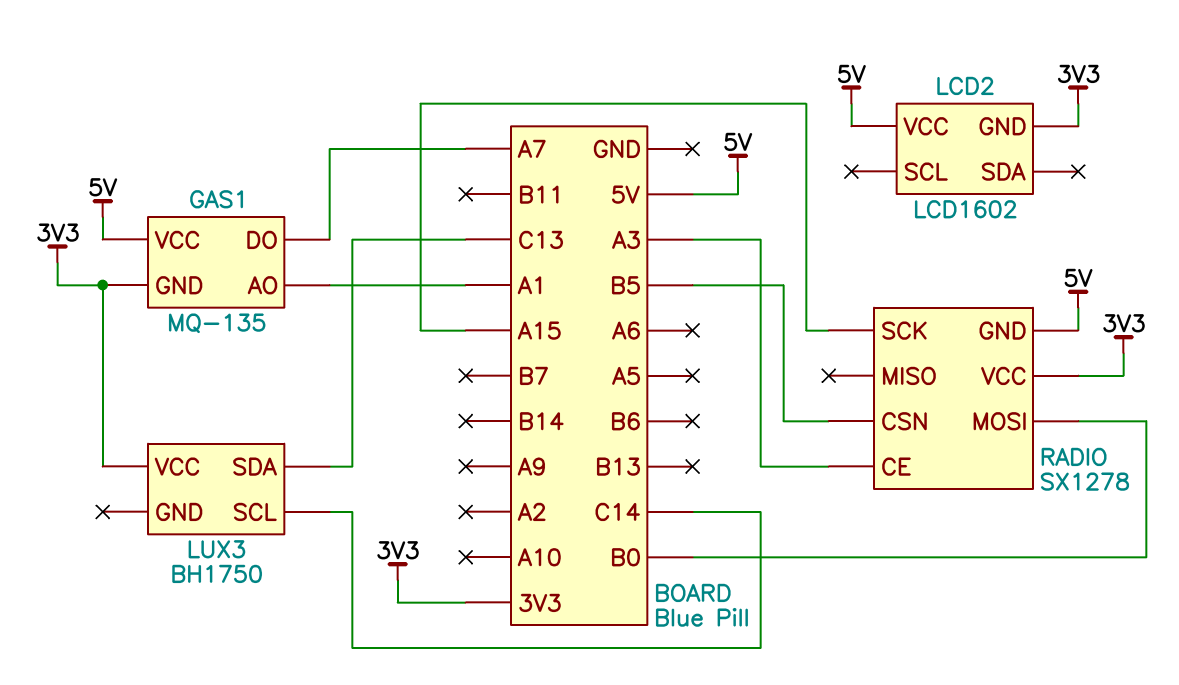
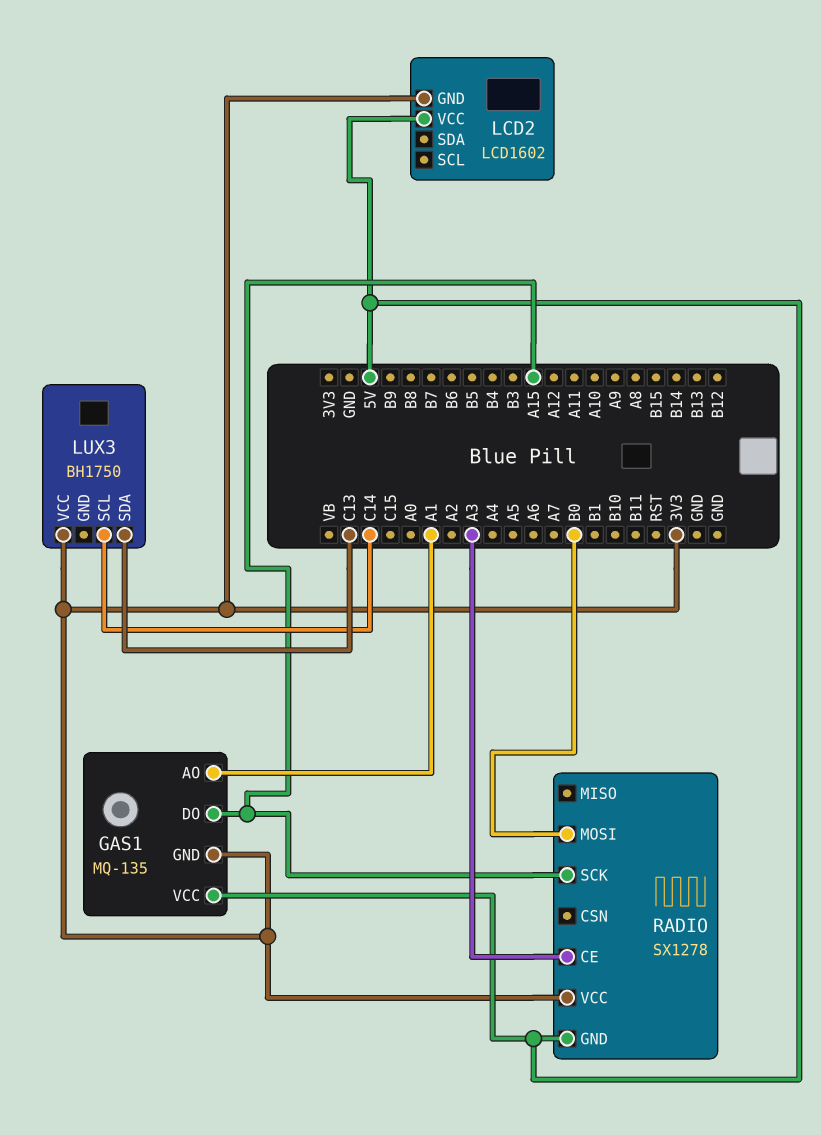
GAS1 pin DO: A7 -> A15
RADIO pin CSN: B5 -> none

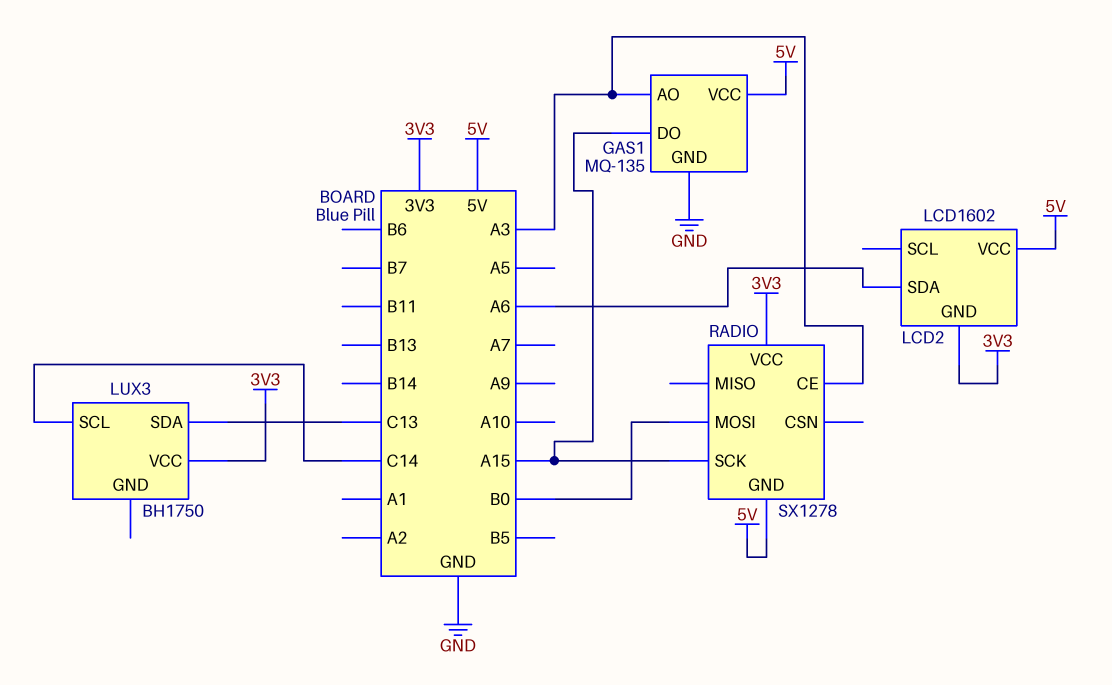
GAS1 pin AO: A1 -> A3
GAS1 pin GND: 3V3 -> GND
LCD2 pin SDA: none -> A6

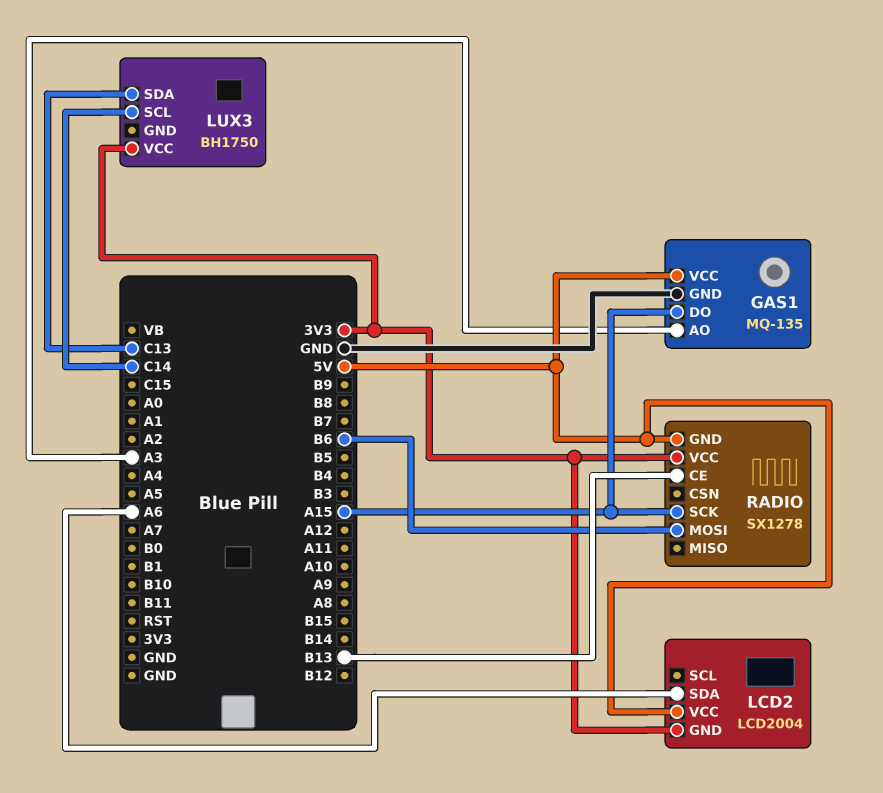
LCD2: LCD1602 -> LCD2004
RADIO pin CE: A3 -> B13
RADIO pin MOSI: B0 -> B6

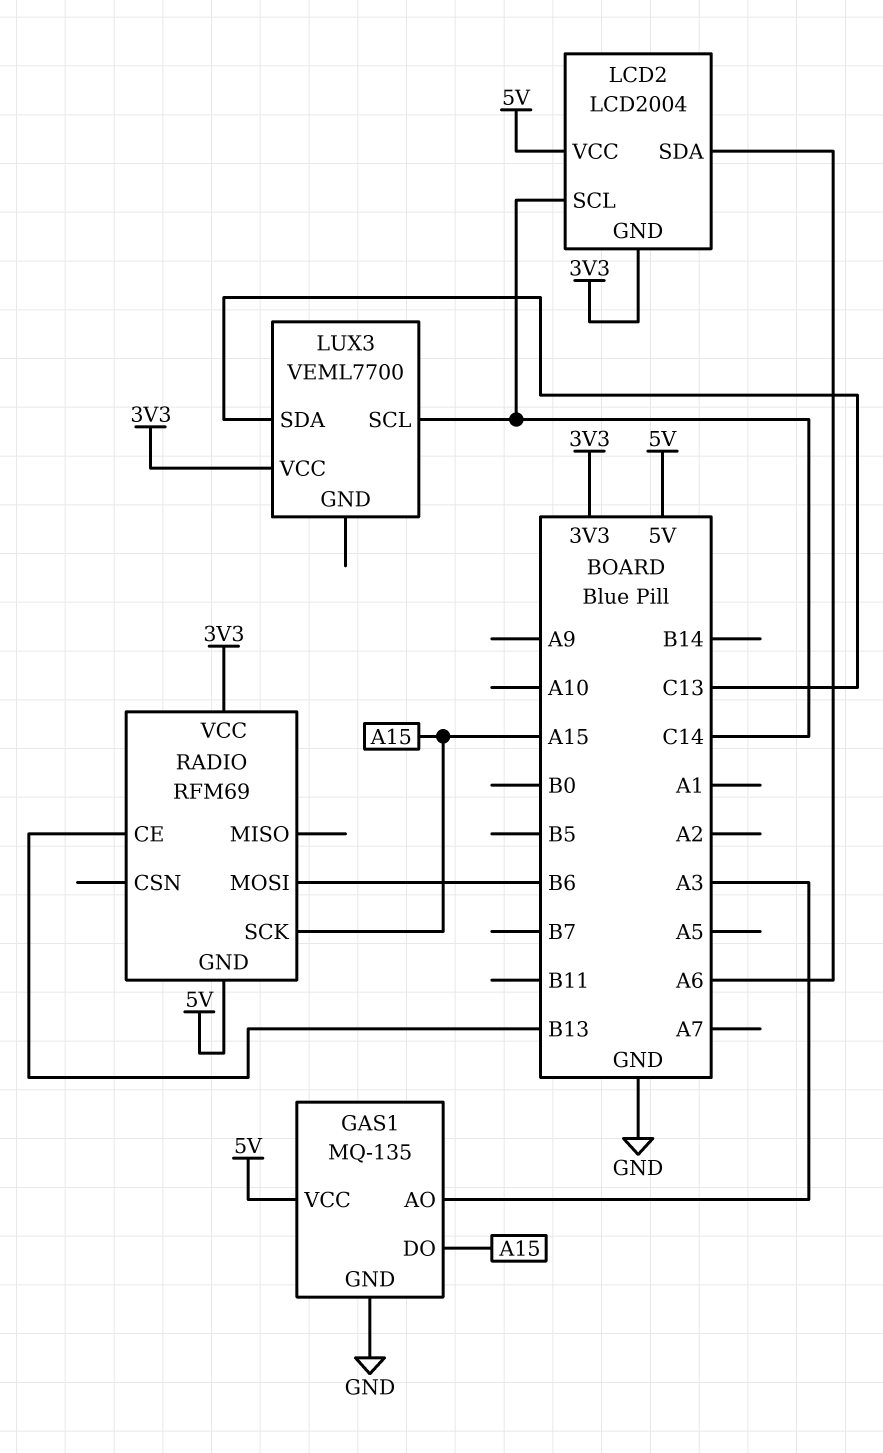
LCD2 pin SCL: none -> C14
LUX3: BH1750 -> VEML7700
RADIO: SX1278 -> RFM69

